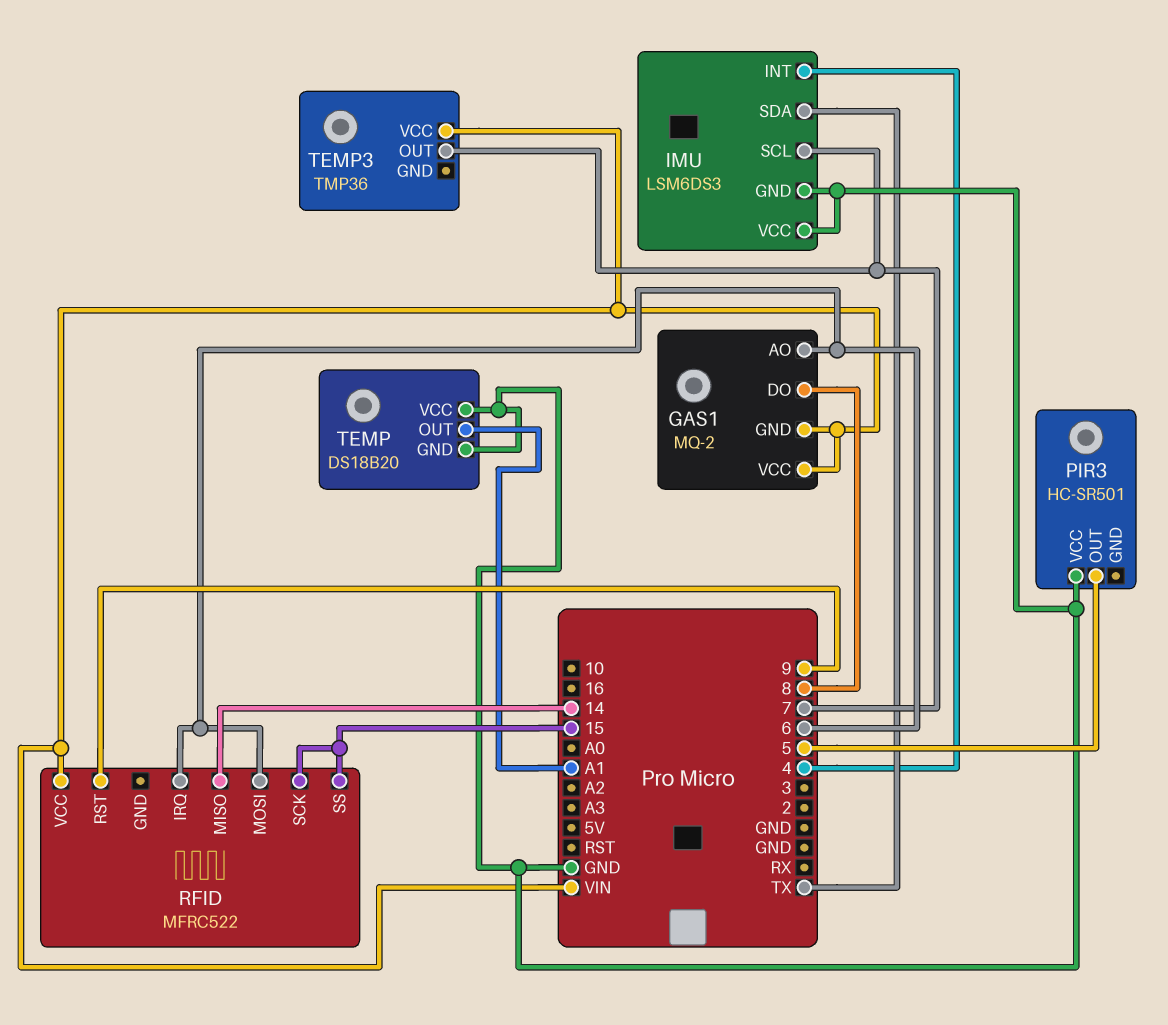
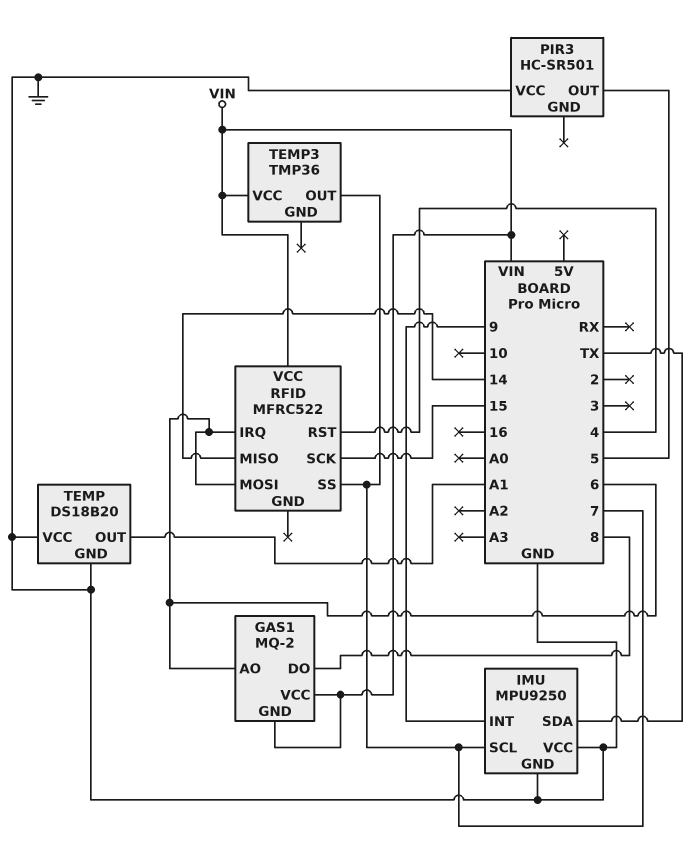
IMU: LSM6DS3 -> MPU9250
IMU pin INT: 4 -> 9
RFID pin RST: 9 -> 4
RFID pin SS: 15 -> 7

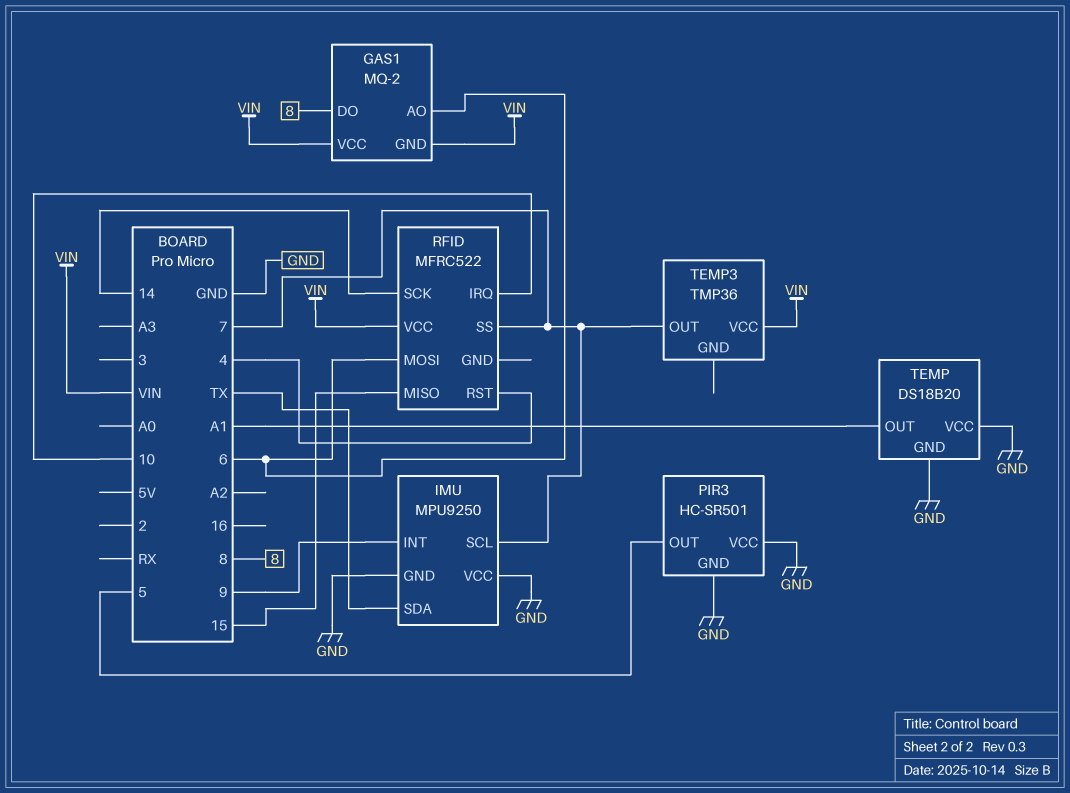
PIR3 pin GND: none -> GND
RFID pin IRQ: 6 -> 10
RFID pin MISO: 14 -> 15
RFID pin SCK: 15 -> 14

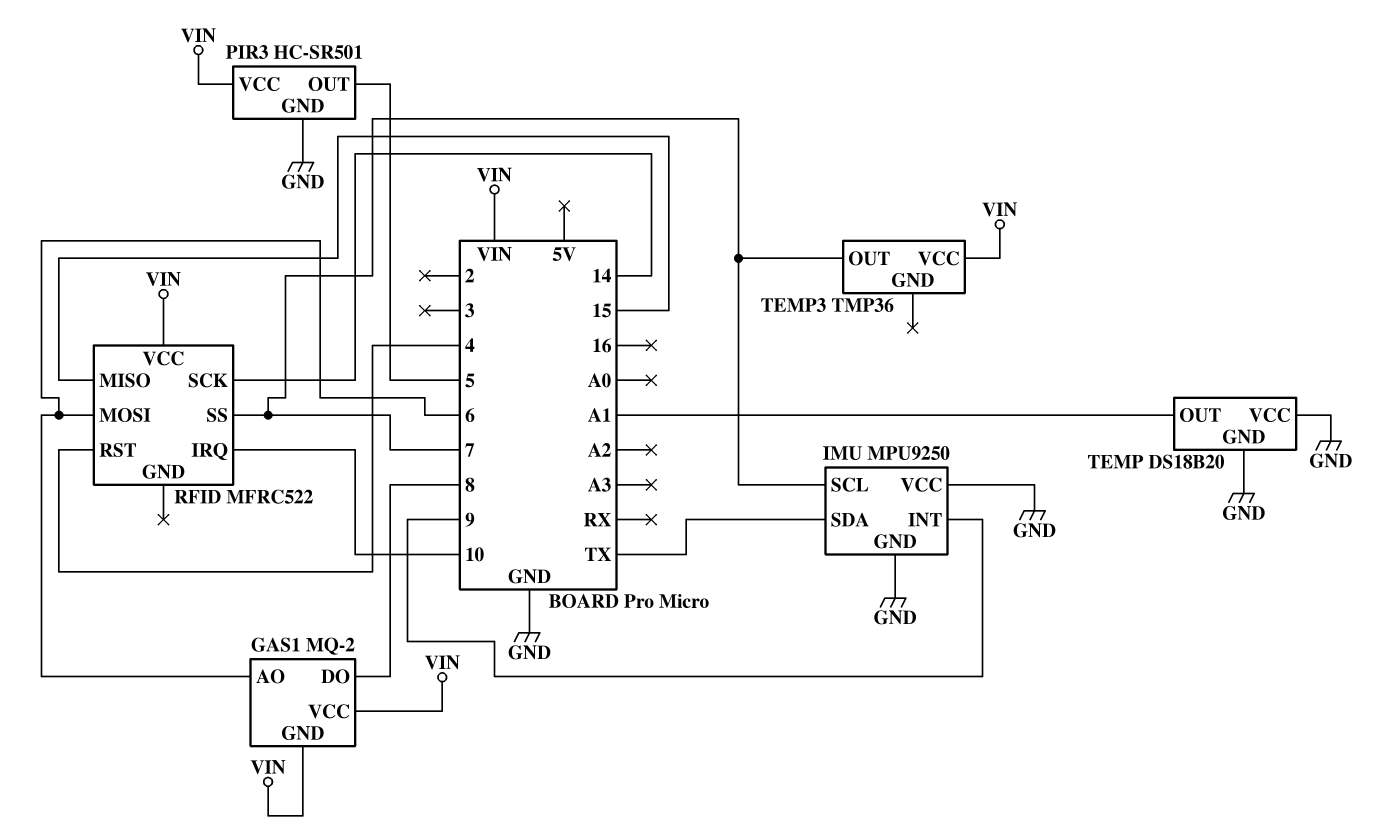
PIR3 pin VCC: GND -> VIN

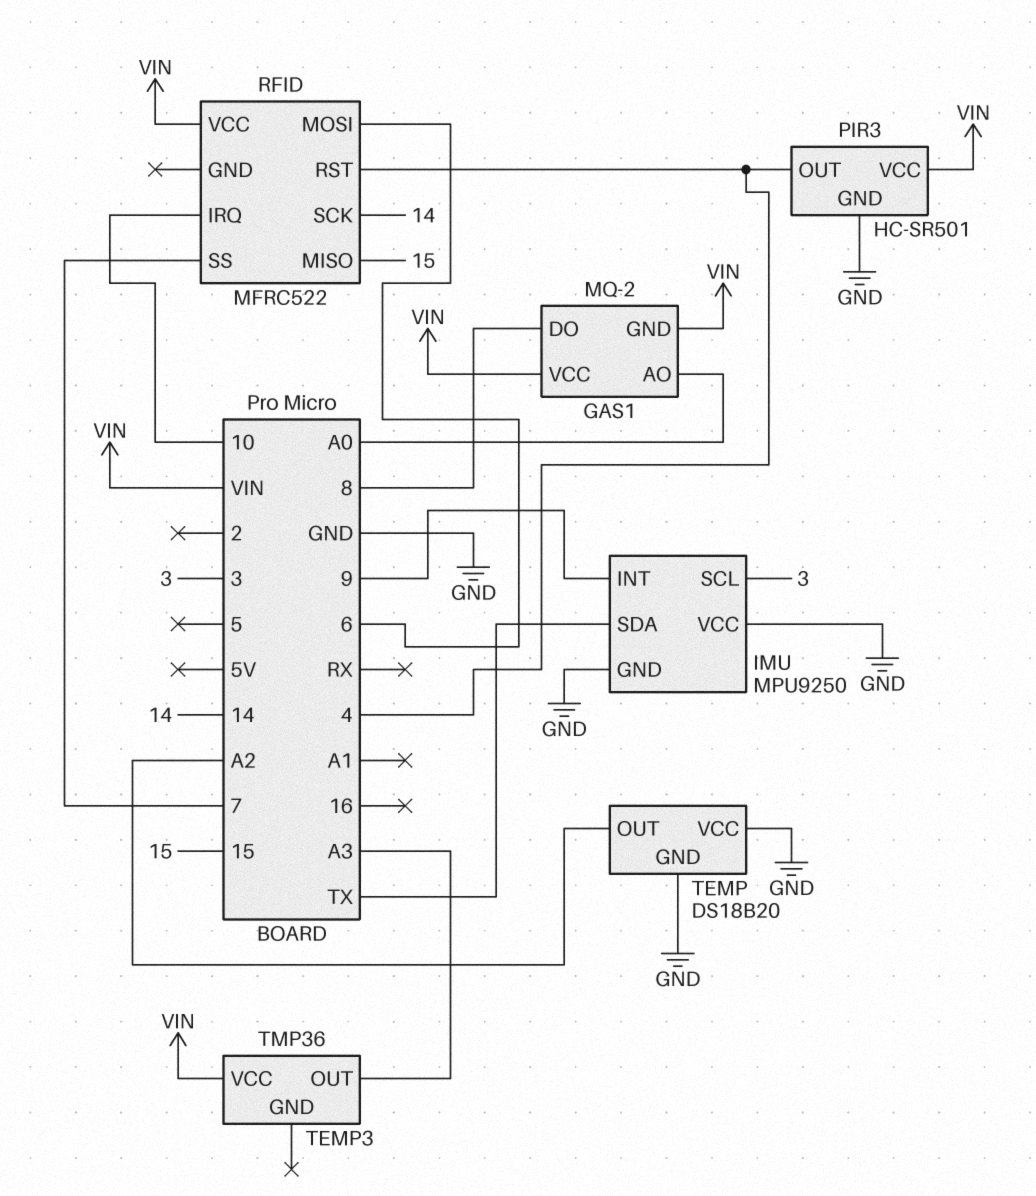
GAS1 pin AO: 6 -> A0
IMU pin SCL: 7 -> 3
PIR3 pin OUT: 5 -> 4
TEMP pin OUT: A1 -> A2
TEMP3 pin OUT: 7 -> A3

